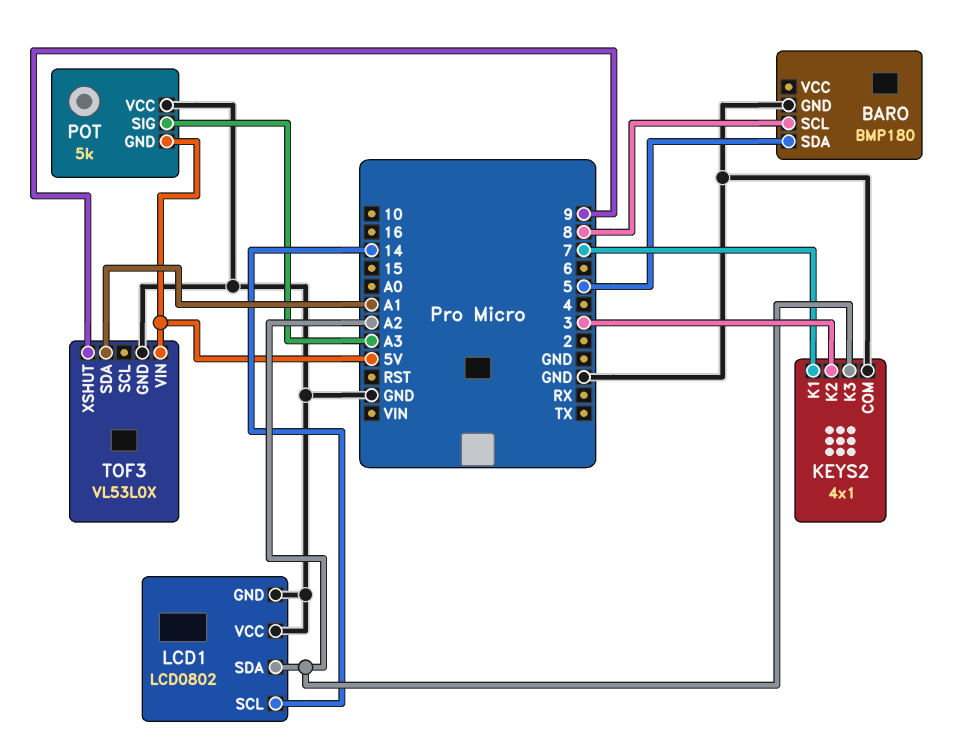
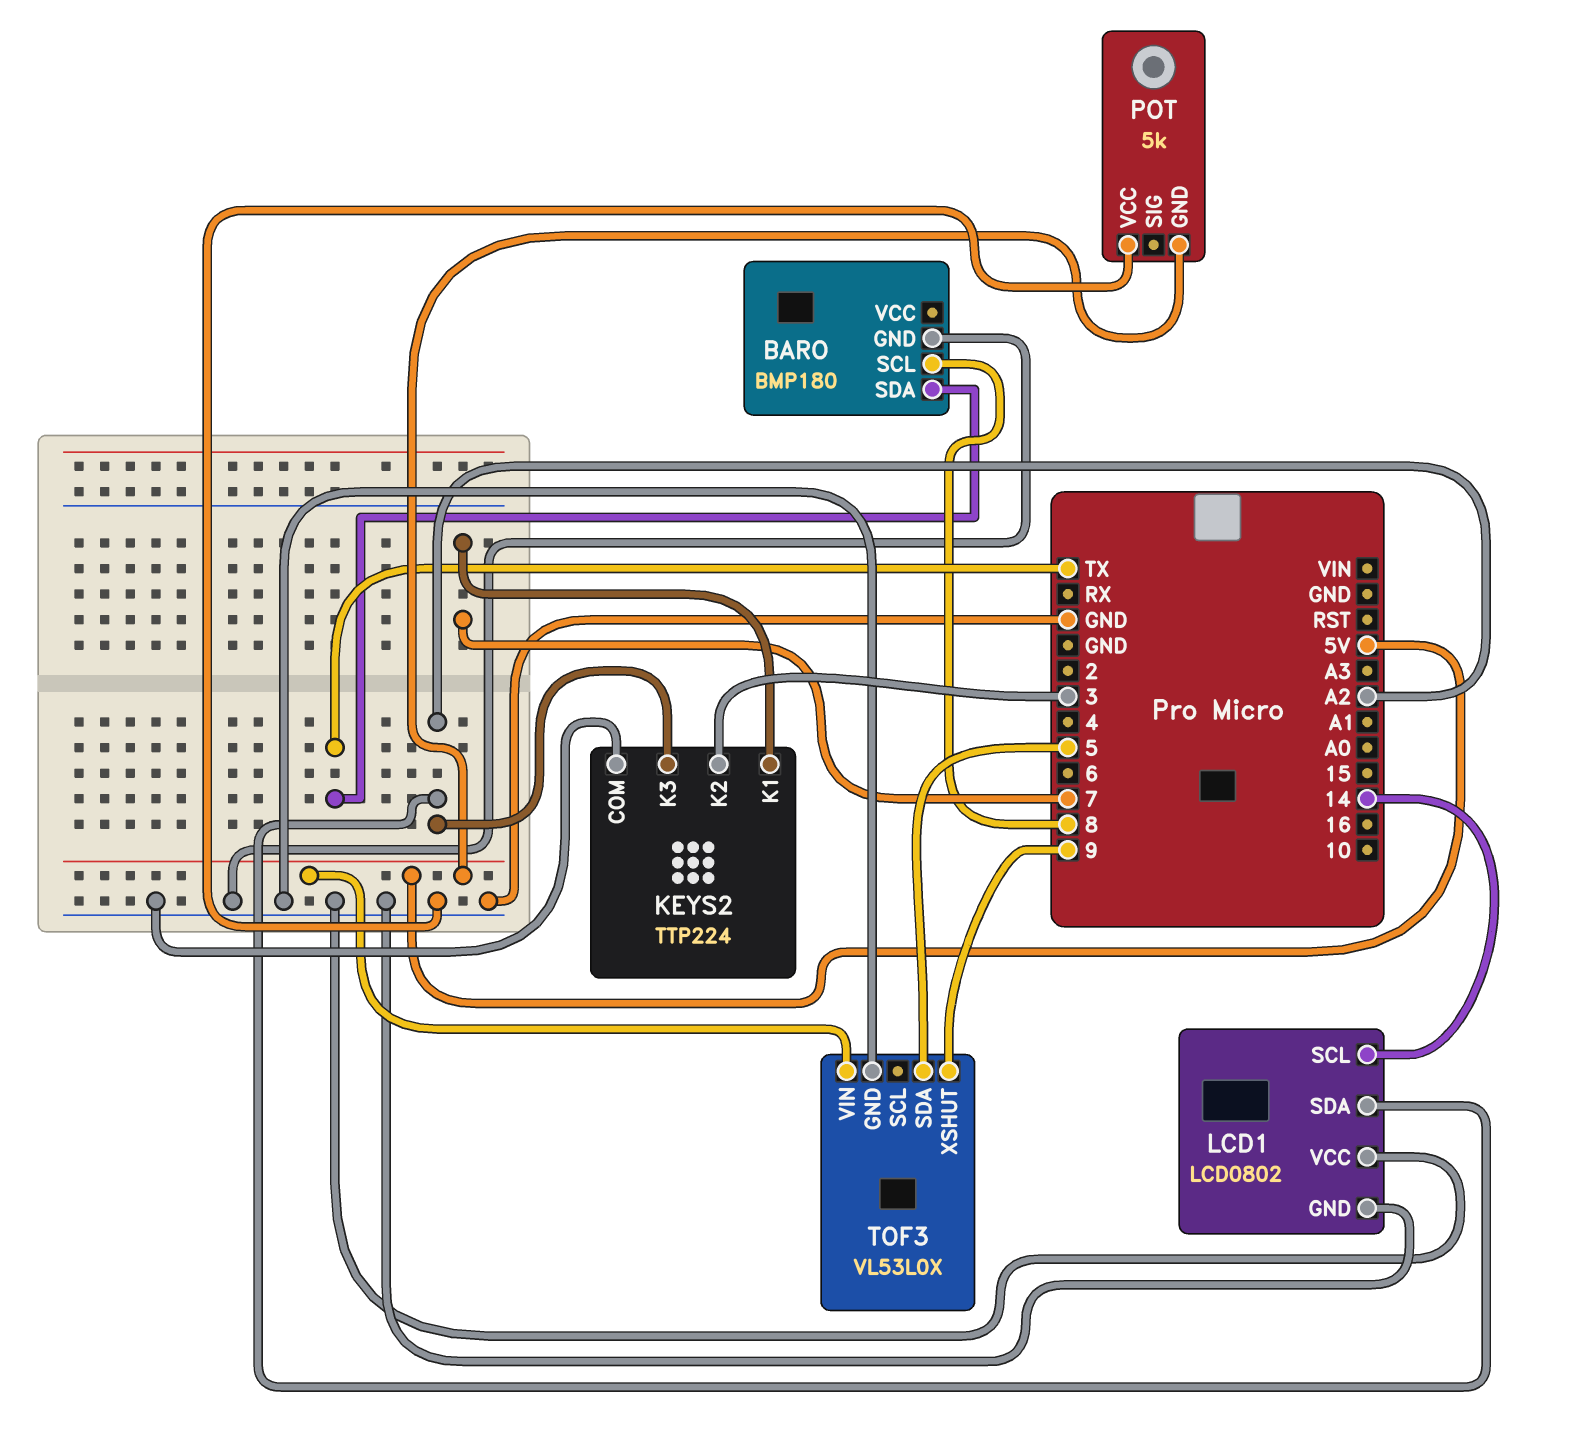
BARO pin SDA: 5 -> TX
KEYS2: 4x1 -> TTP224
POT pin SIG: A3 -> none
TOF3 pin SDA: A1 -> 5

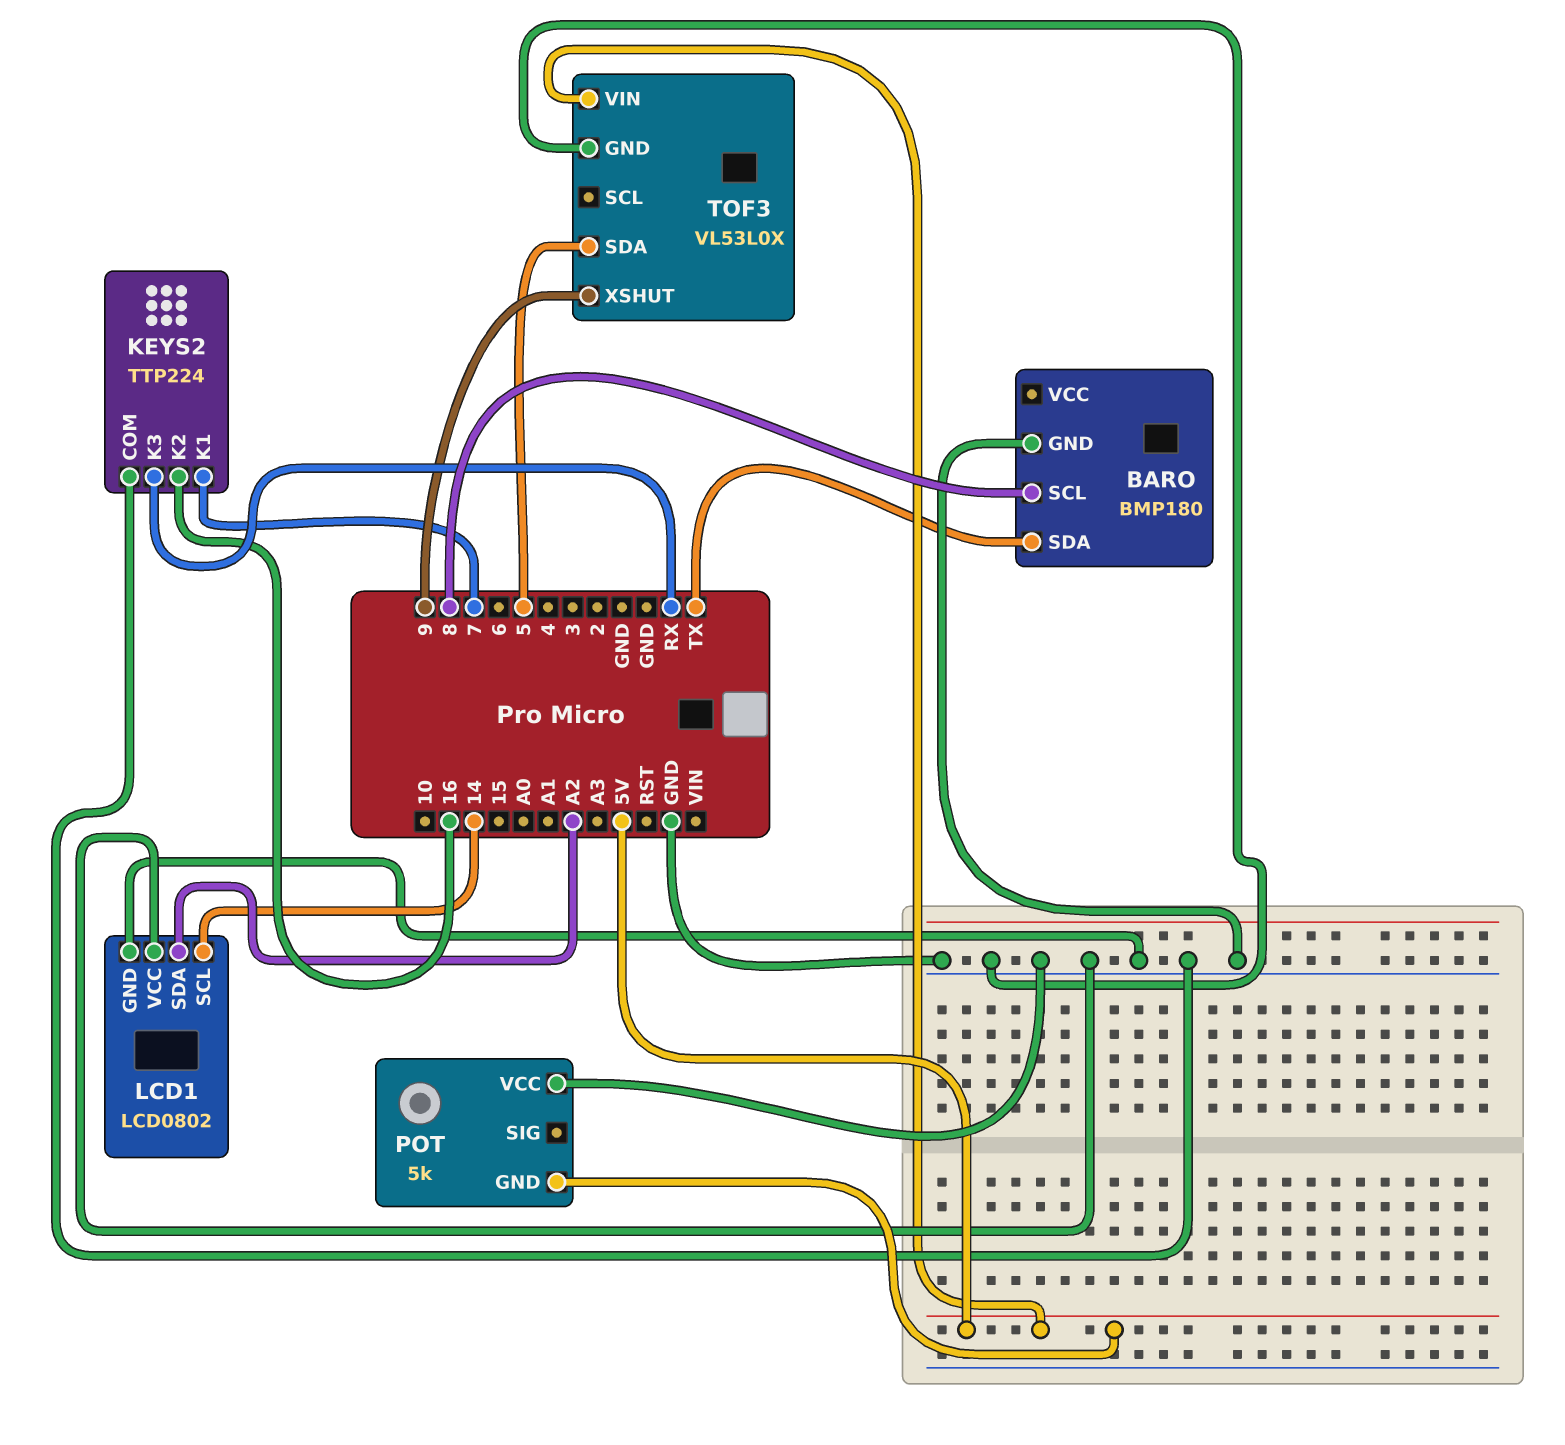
KEYS2 pin K2: 3 -> 16
KEYS2 pin K3: A2 -> RX

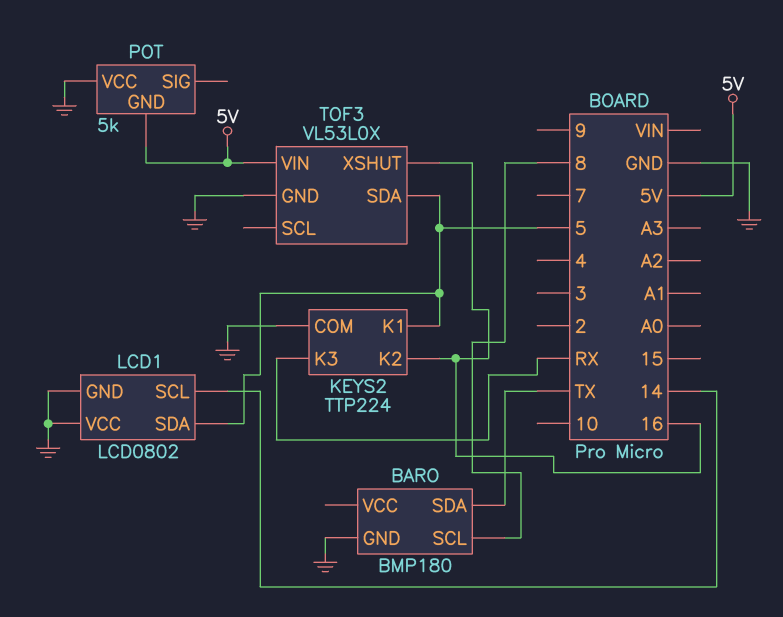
KEYS2 pin K1: 7 -> 5
LCD1 pin SDA: A2 -> 5
TOF3 pin XSHUT: 9 -> 16

